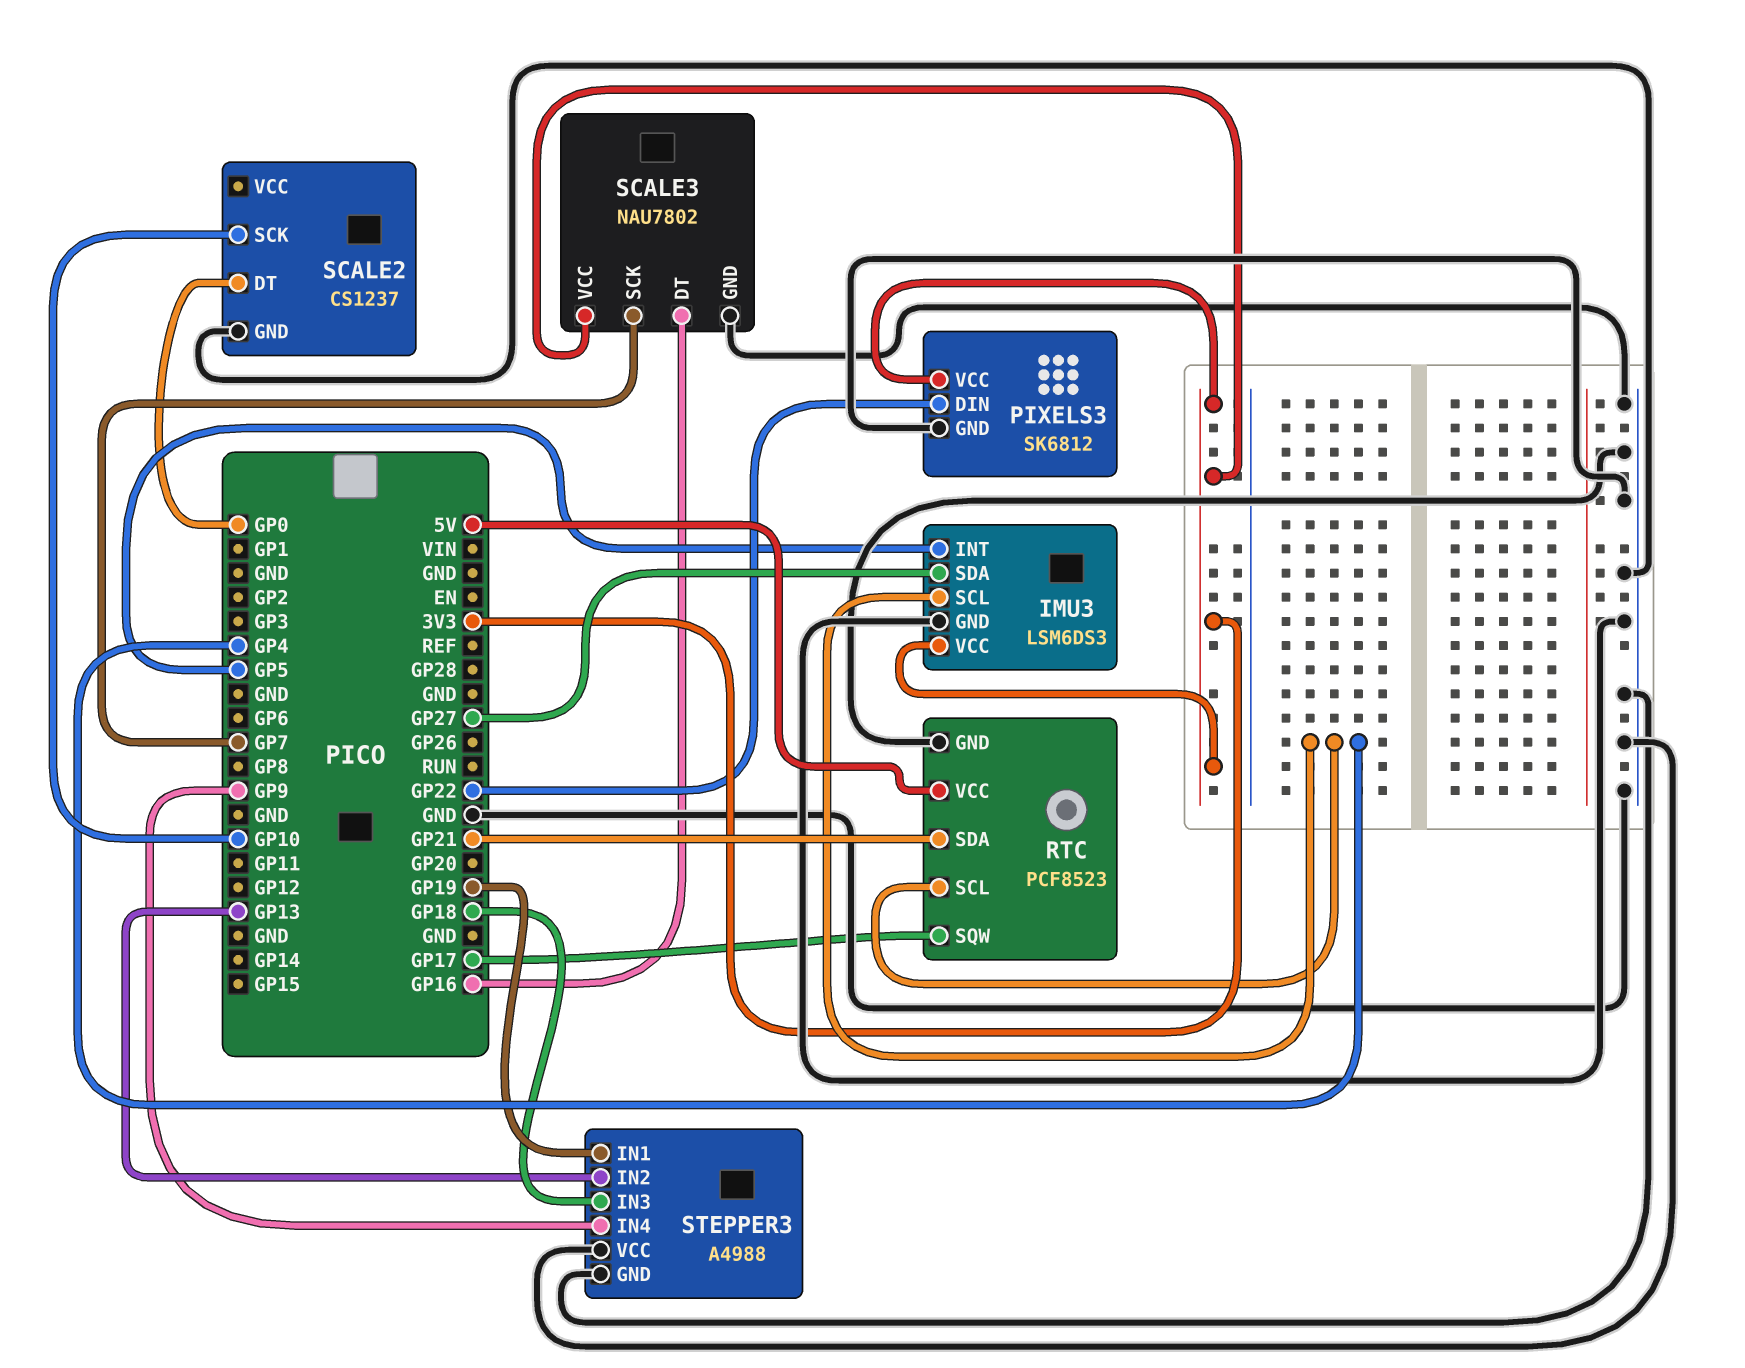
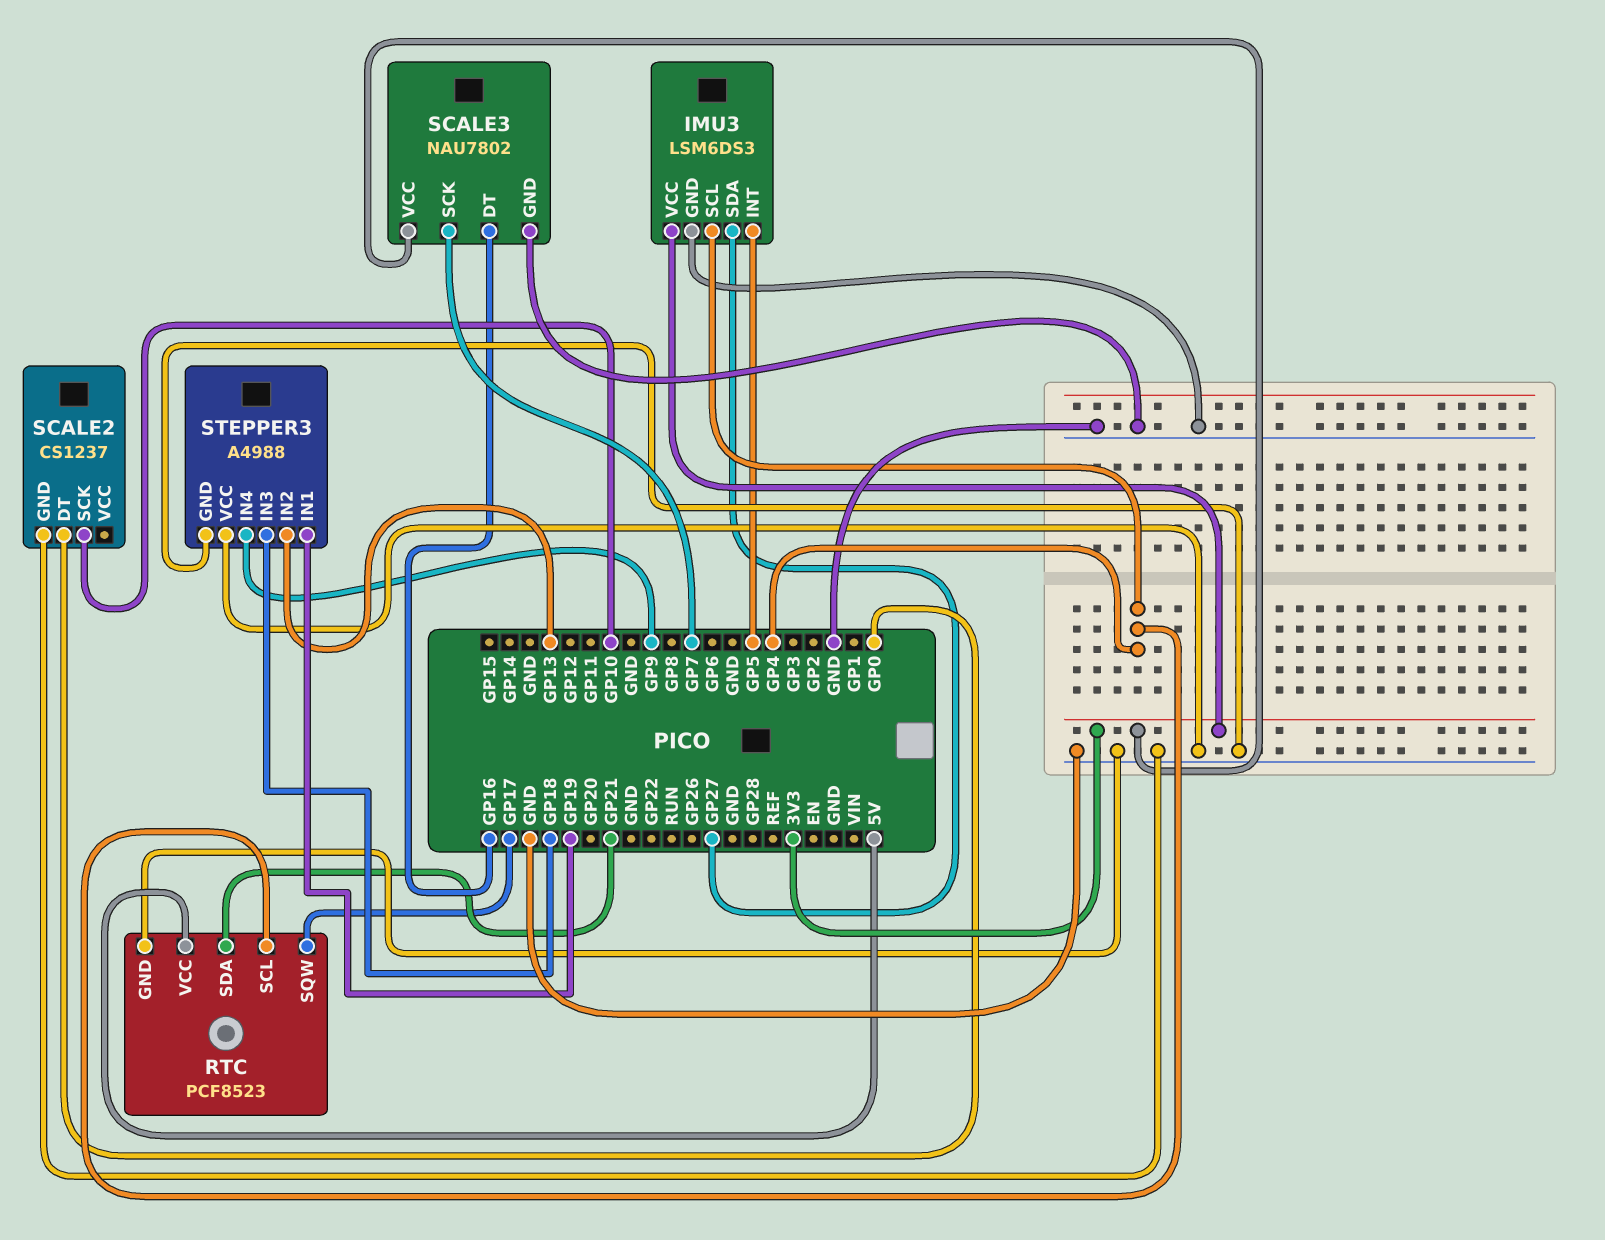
PIXELS3: SK6812 -> none
PIXELS3 pin DIN: GP22 -> none
PIXELS3 pin GND: GND -> none
PIXELS3 pin VCC: 3V3 -> none

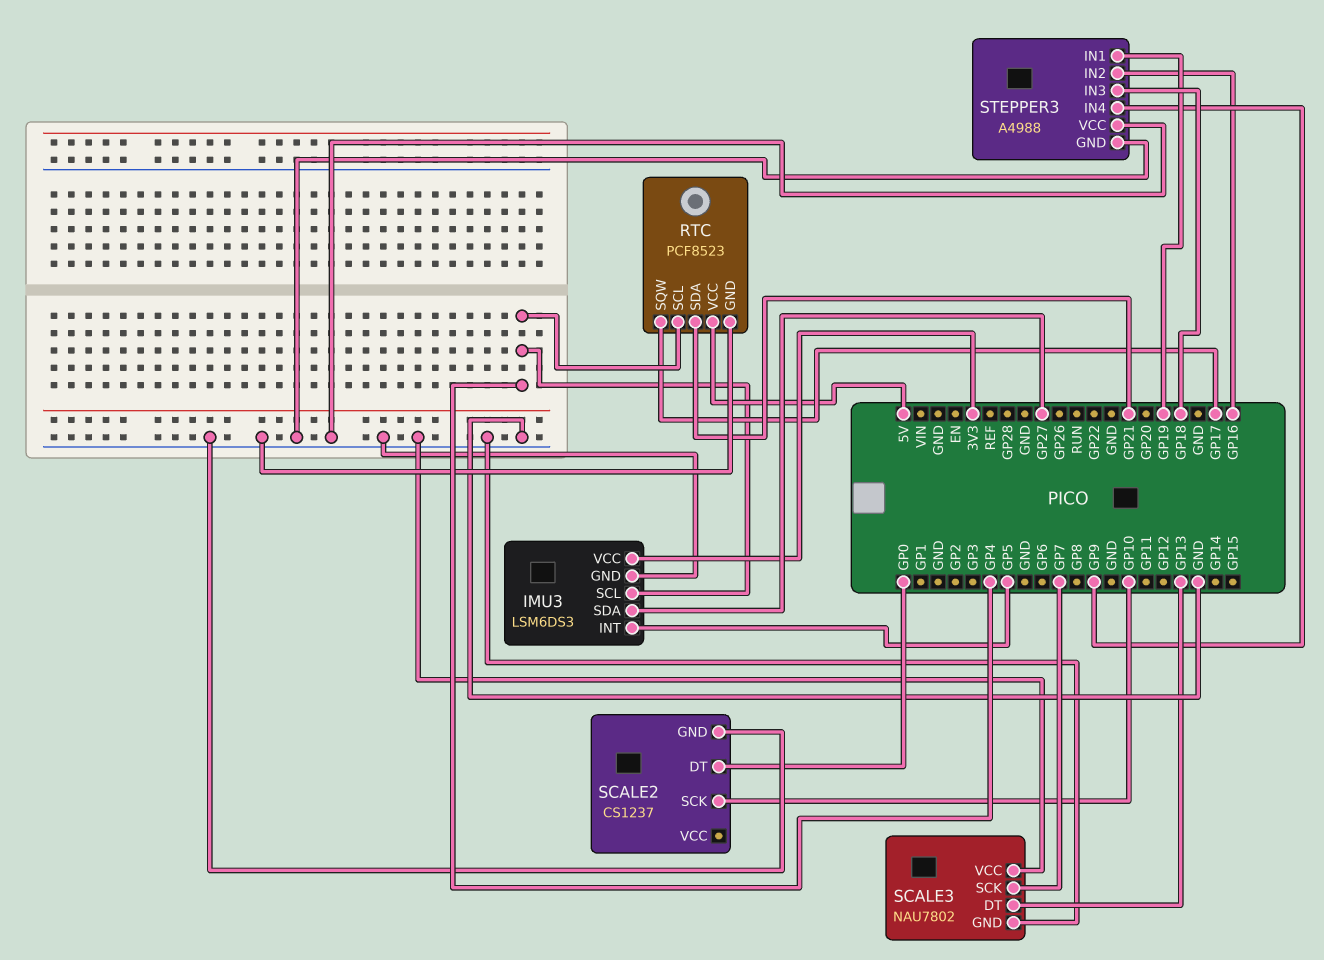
SCALE3 pin DT: GP16 -> GP13
SCALE3 pin VCC: 3V3 -> GND
STEPPER3 pin IN2: GP13 -> GP16

